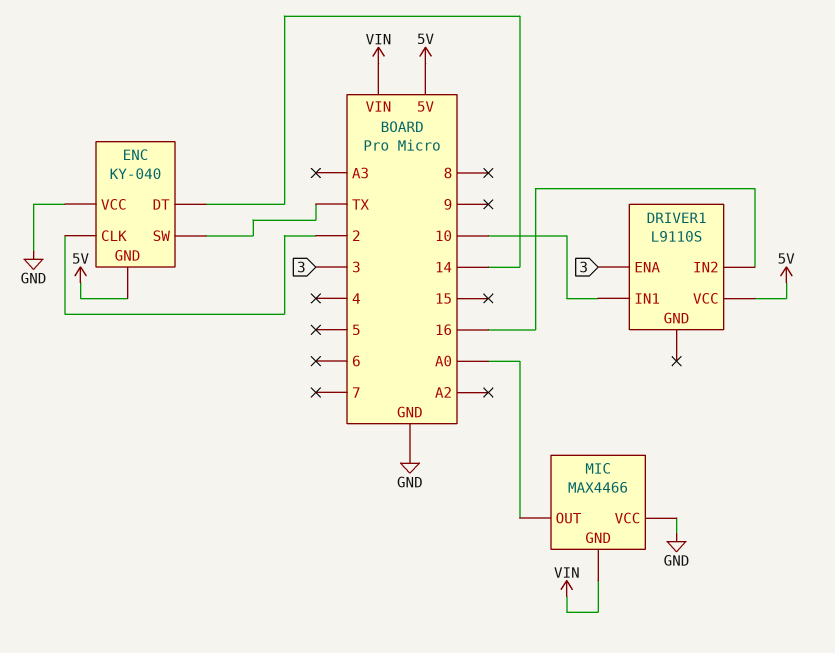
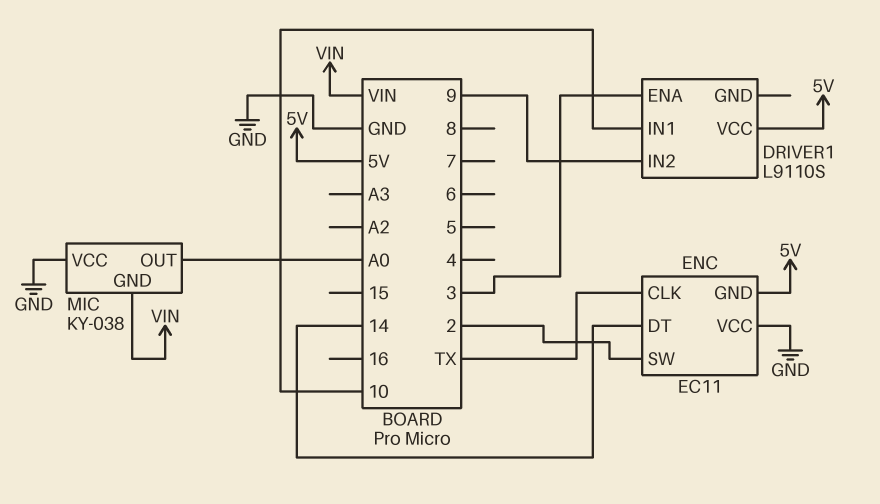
DRIVER1 pin IN2: 16 -> 9
ENC: KY-040 -> EC11
ENC pin CLK: 2 -> TX
ENC pin SW: TX -> 2
MIC: MAX4466 -> KY-038

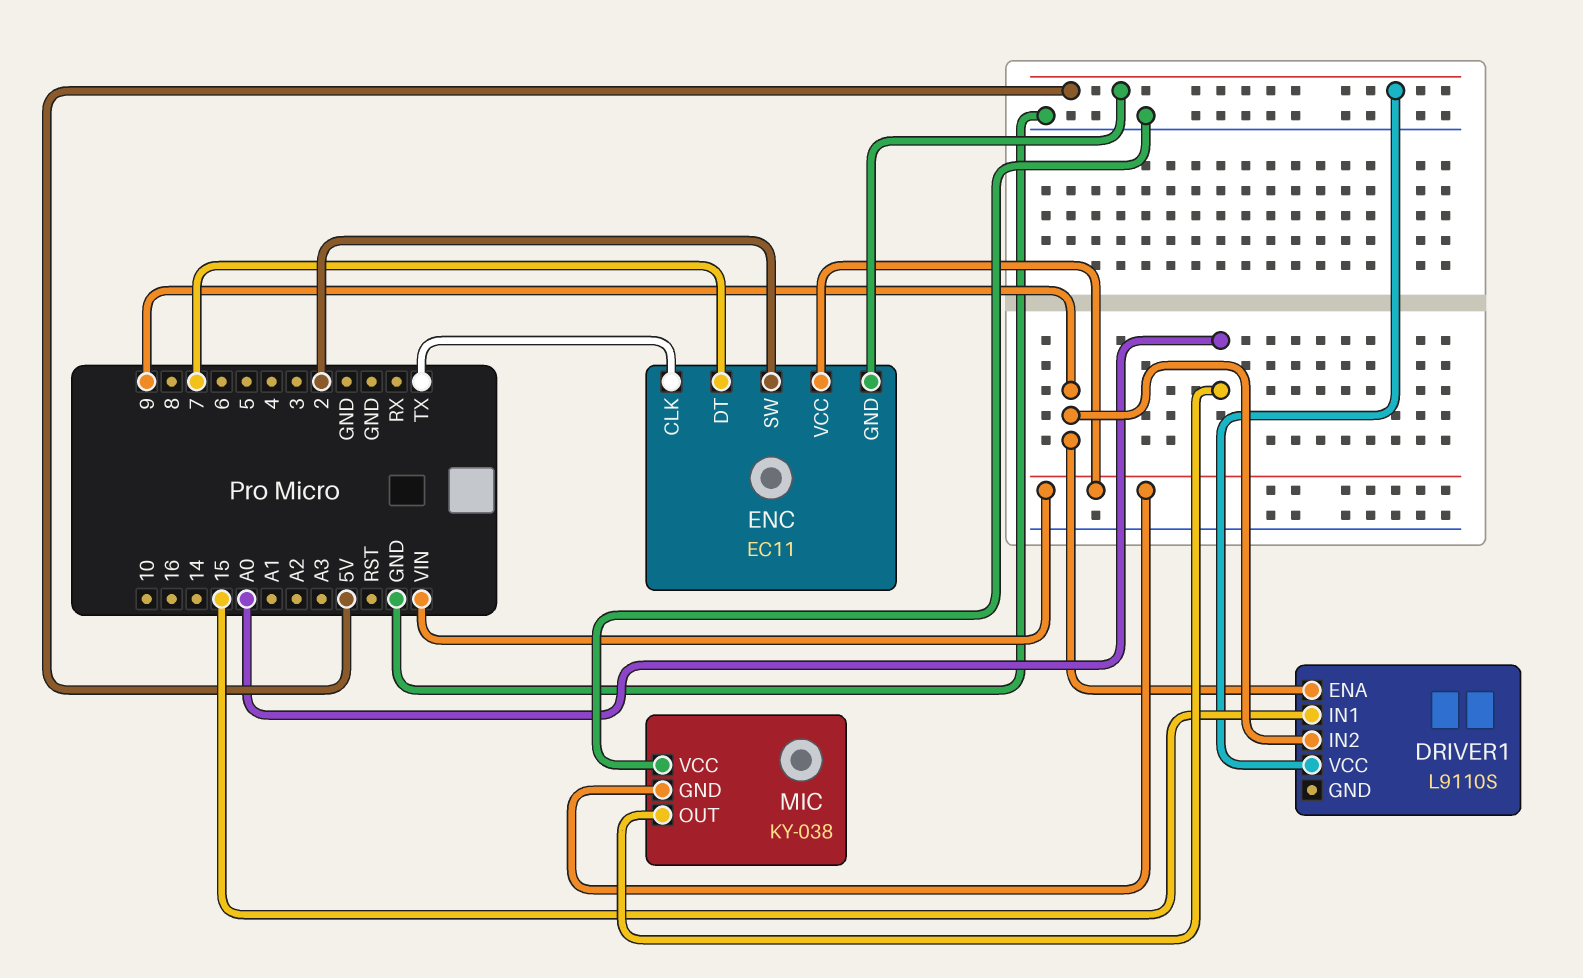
DRIVER1 pin ENA: 3 -> 9
DRIVER1 pin IN1: 10 -> 15
ENC pin DT: 14 -> 7
ENC pin VCC: GND -> VIN

